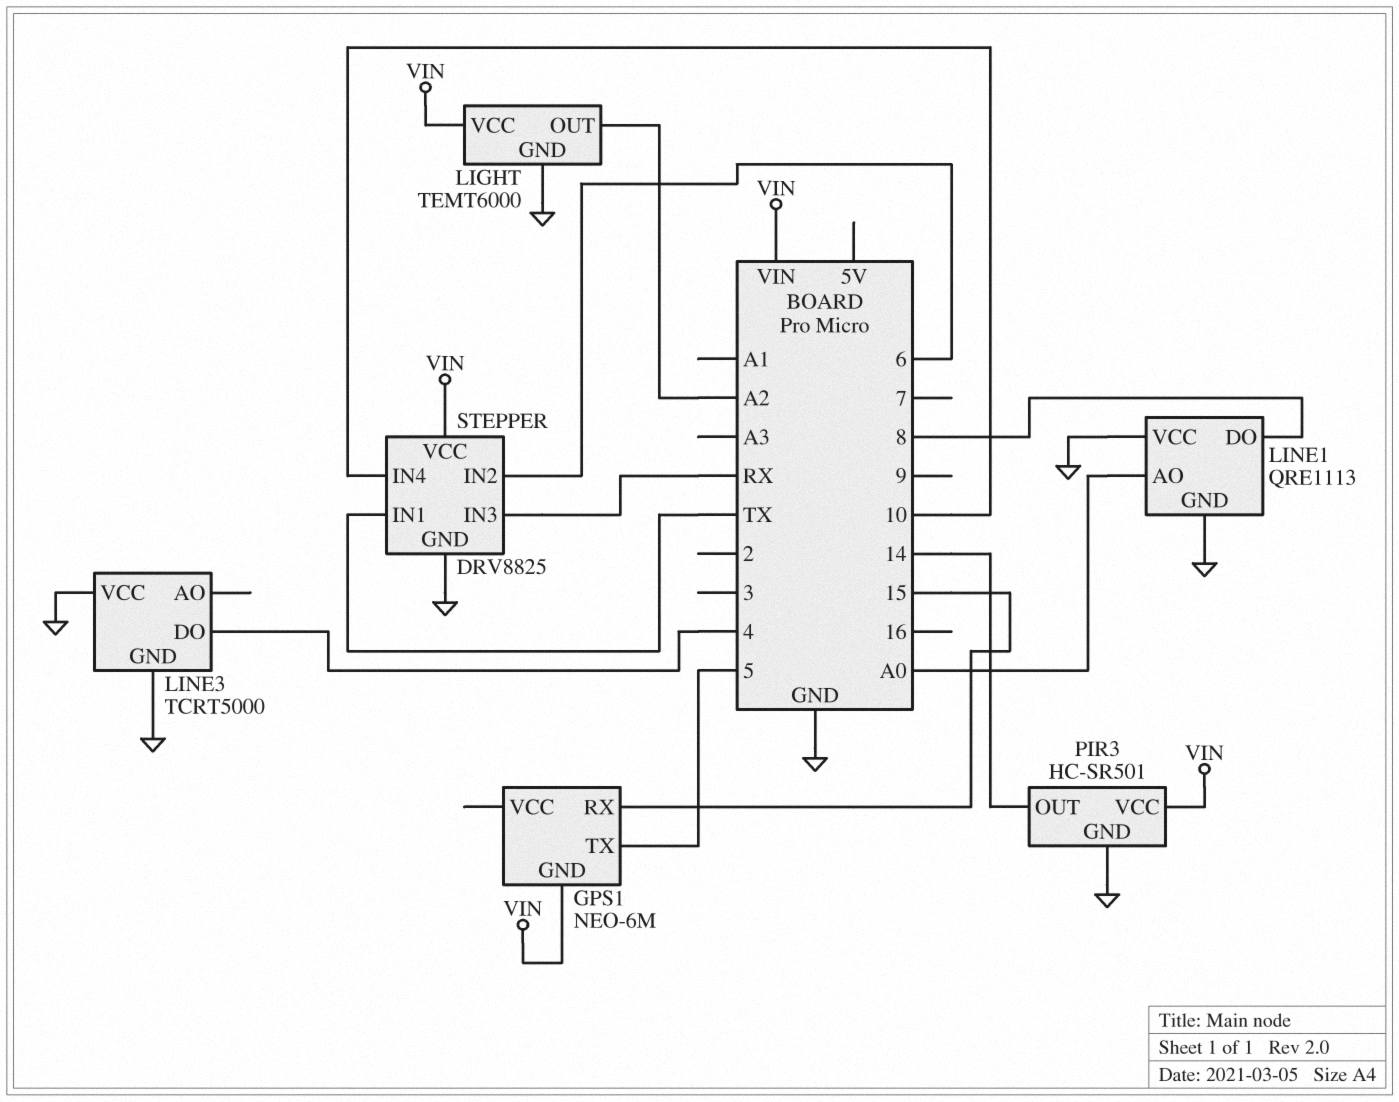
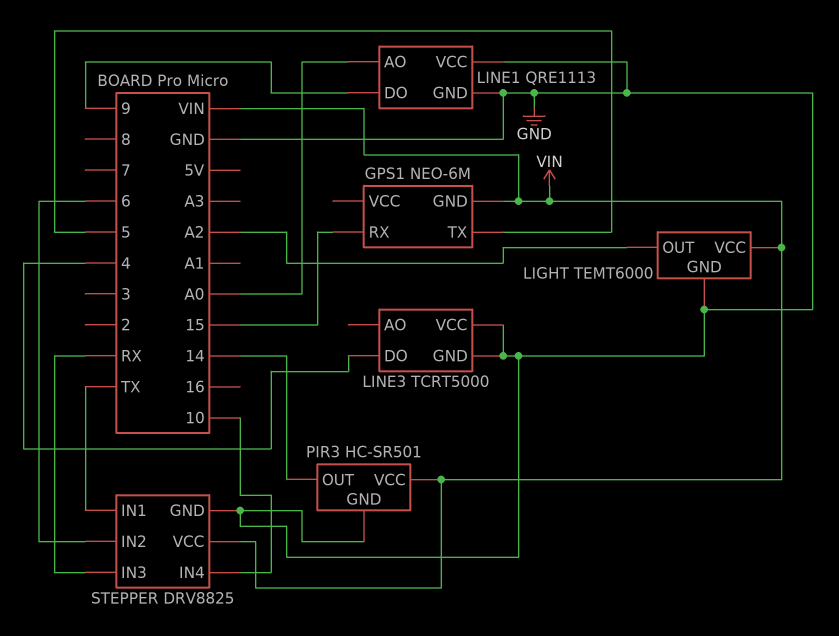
LINE1 pin DO: 8 -> 9

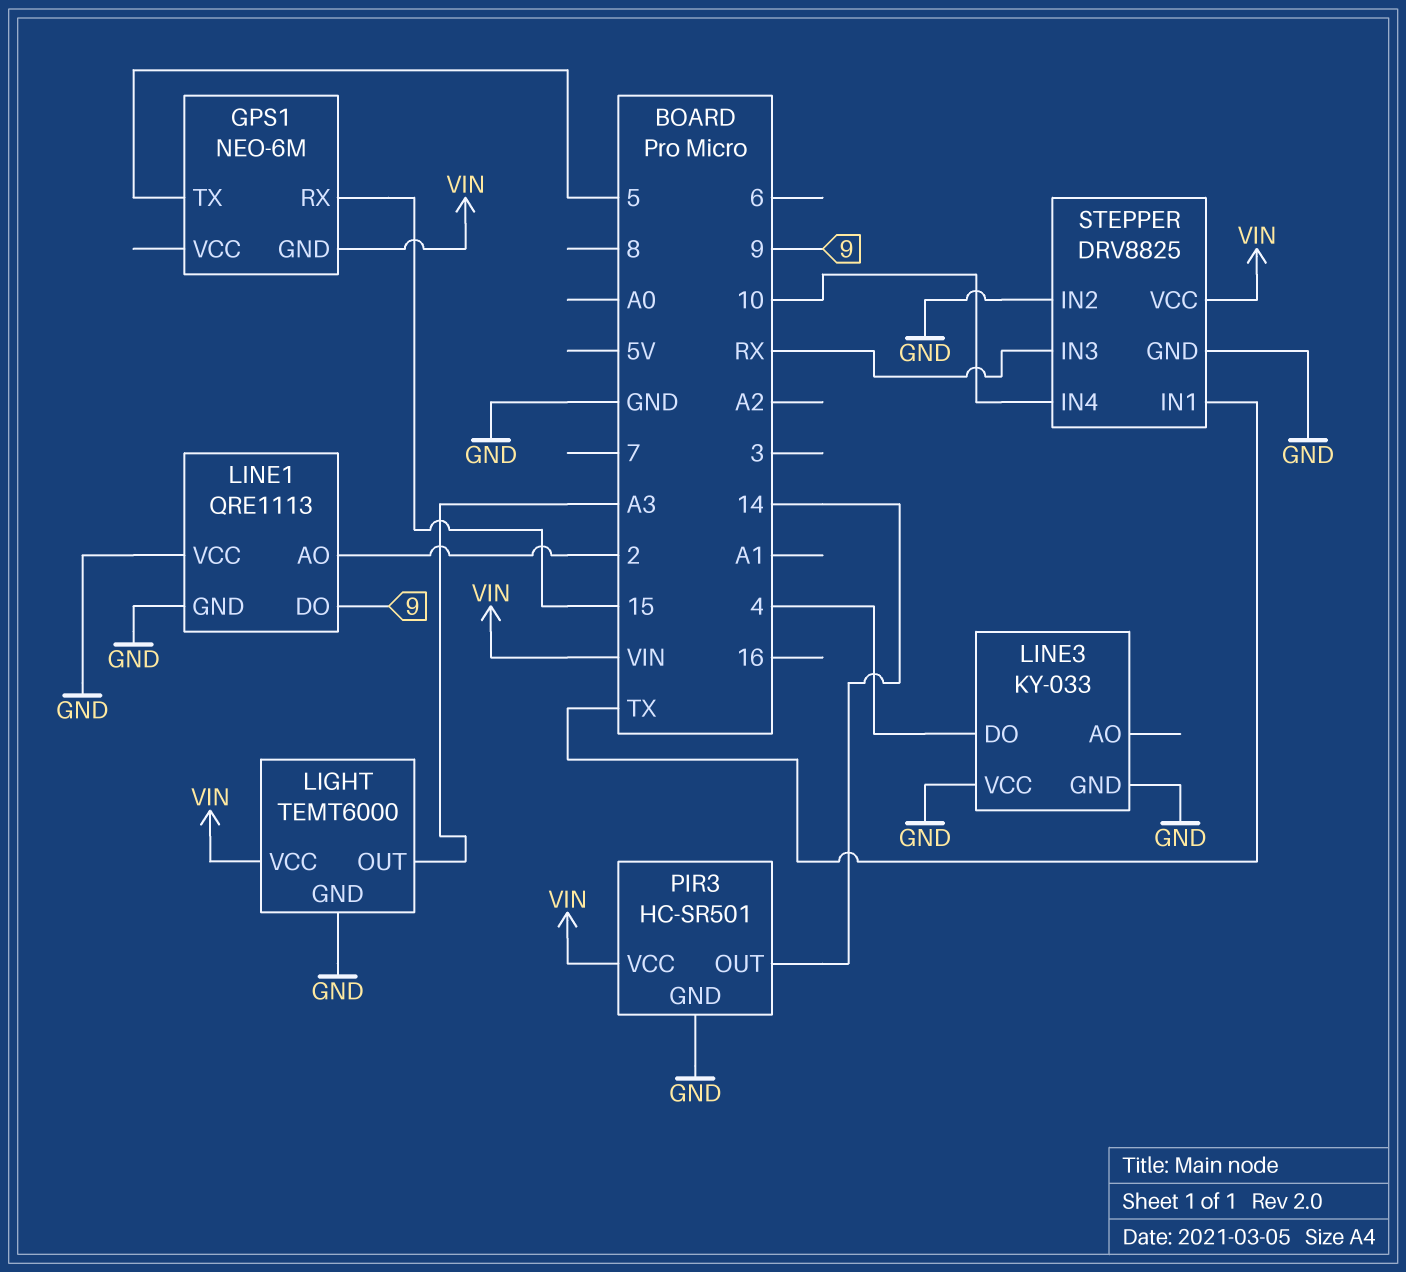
LIGHT pin OUT: A2 -> A3
LINE1 pin AO: A0 -> 2
LINE3: TCRT5000 -> KY-033
STEPPER pin IN2: 6 -> GND

